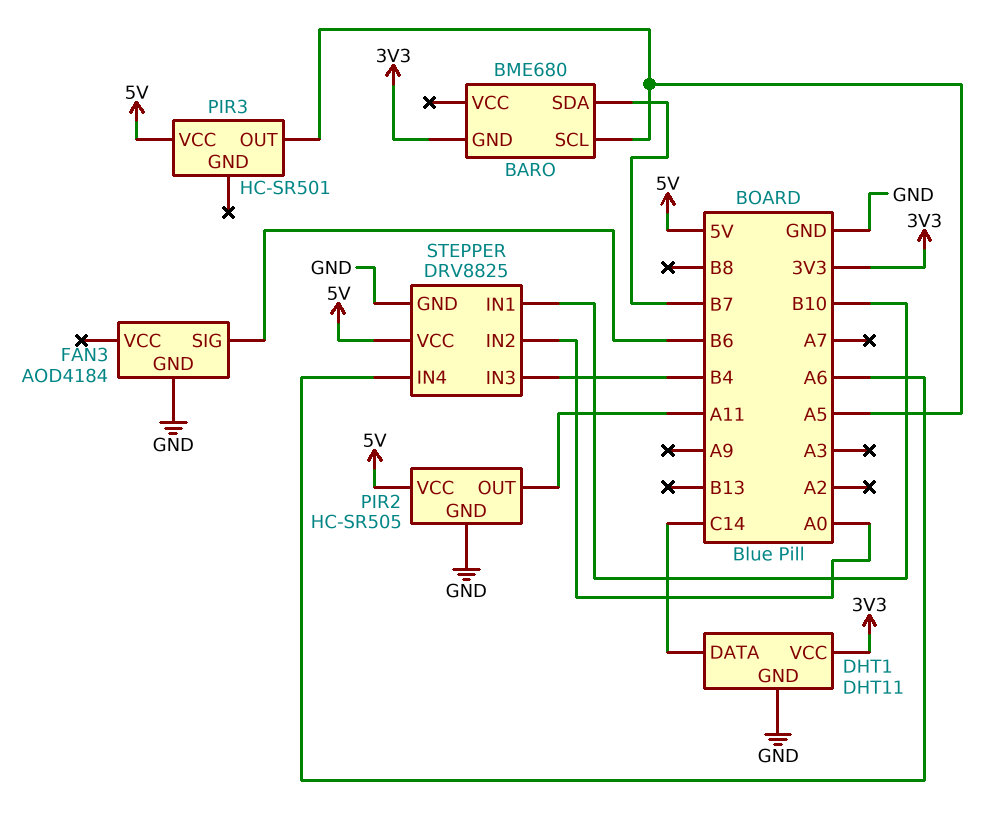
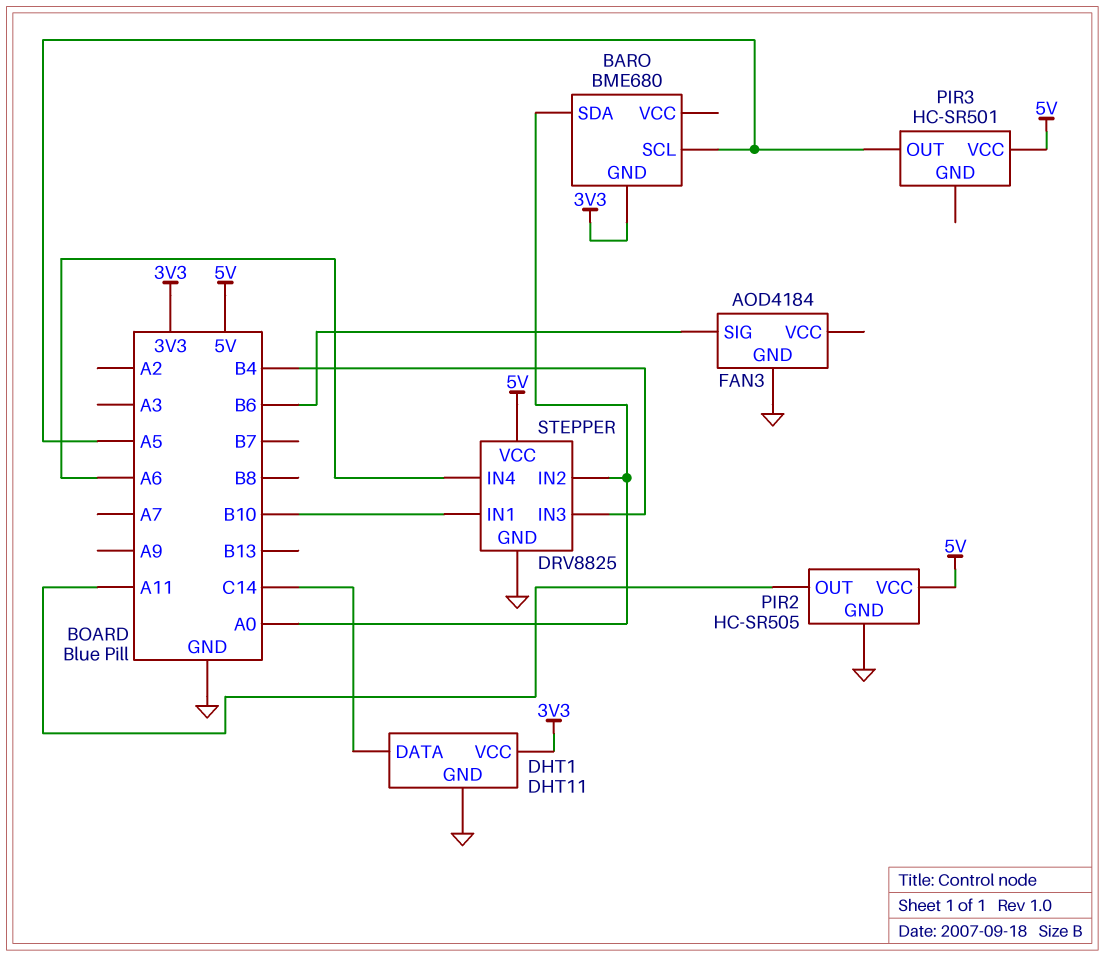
BARO pin SDA: B7 -> A0

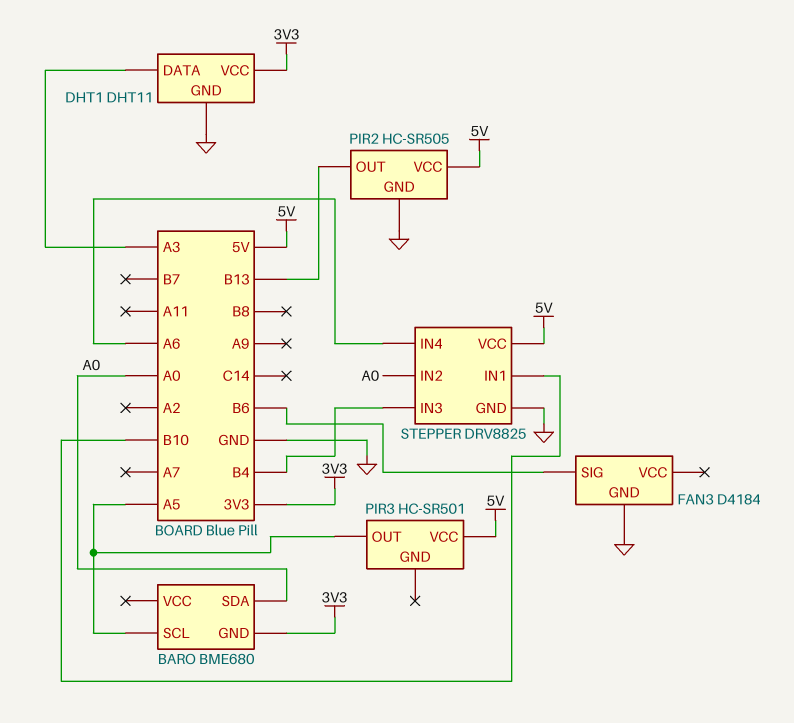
DHT1 pin DATA: C14 -> A3
FAN3: AOD4184 -> D4184
PIR2 pin OUT: A11 -> B13

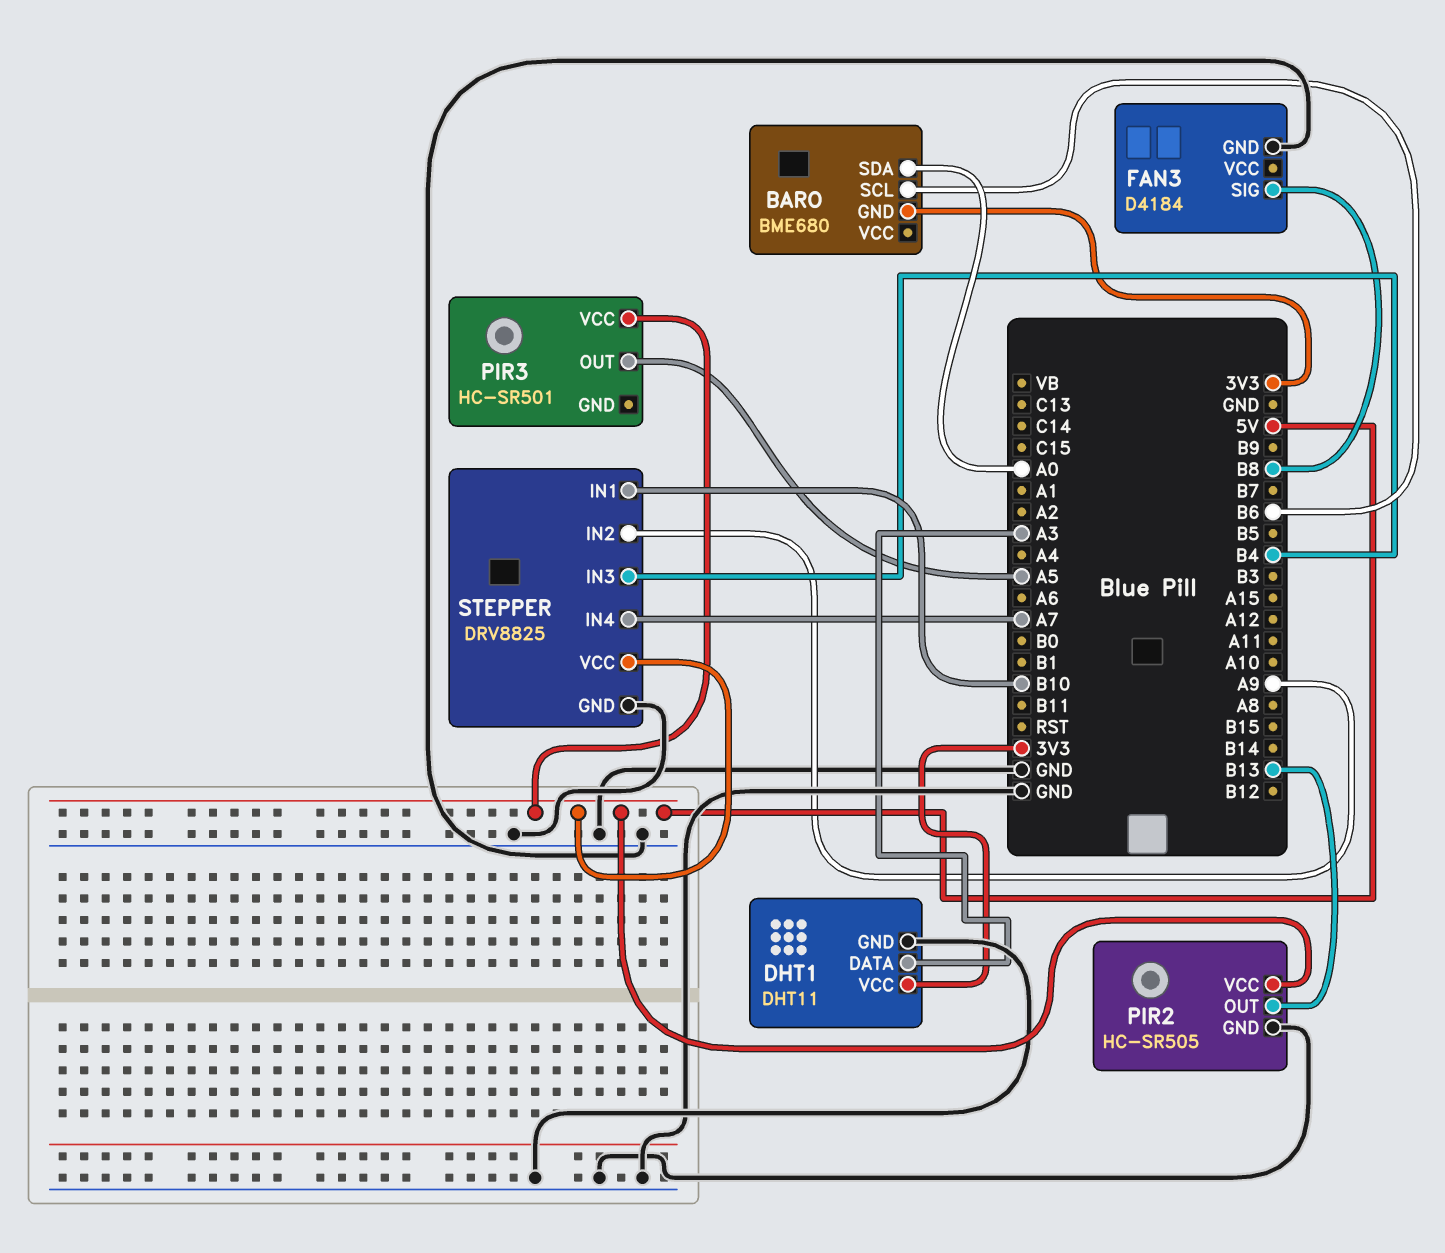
BARO pin SCL: A5 -> B6
FAN3 pin SIG: B6 -> B8
STEPPER pin IN2: A0 -> A9
STEPPER pin IN4: A6 -> A7

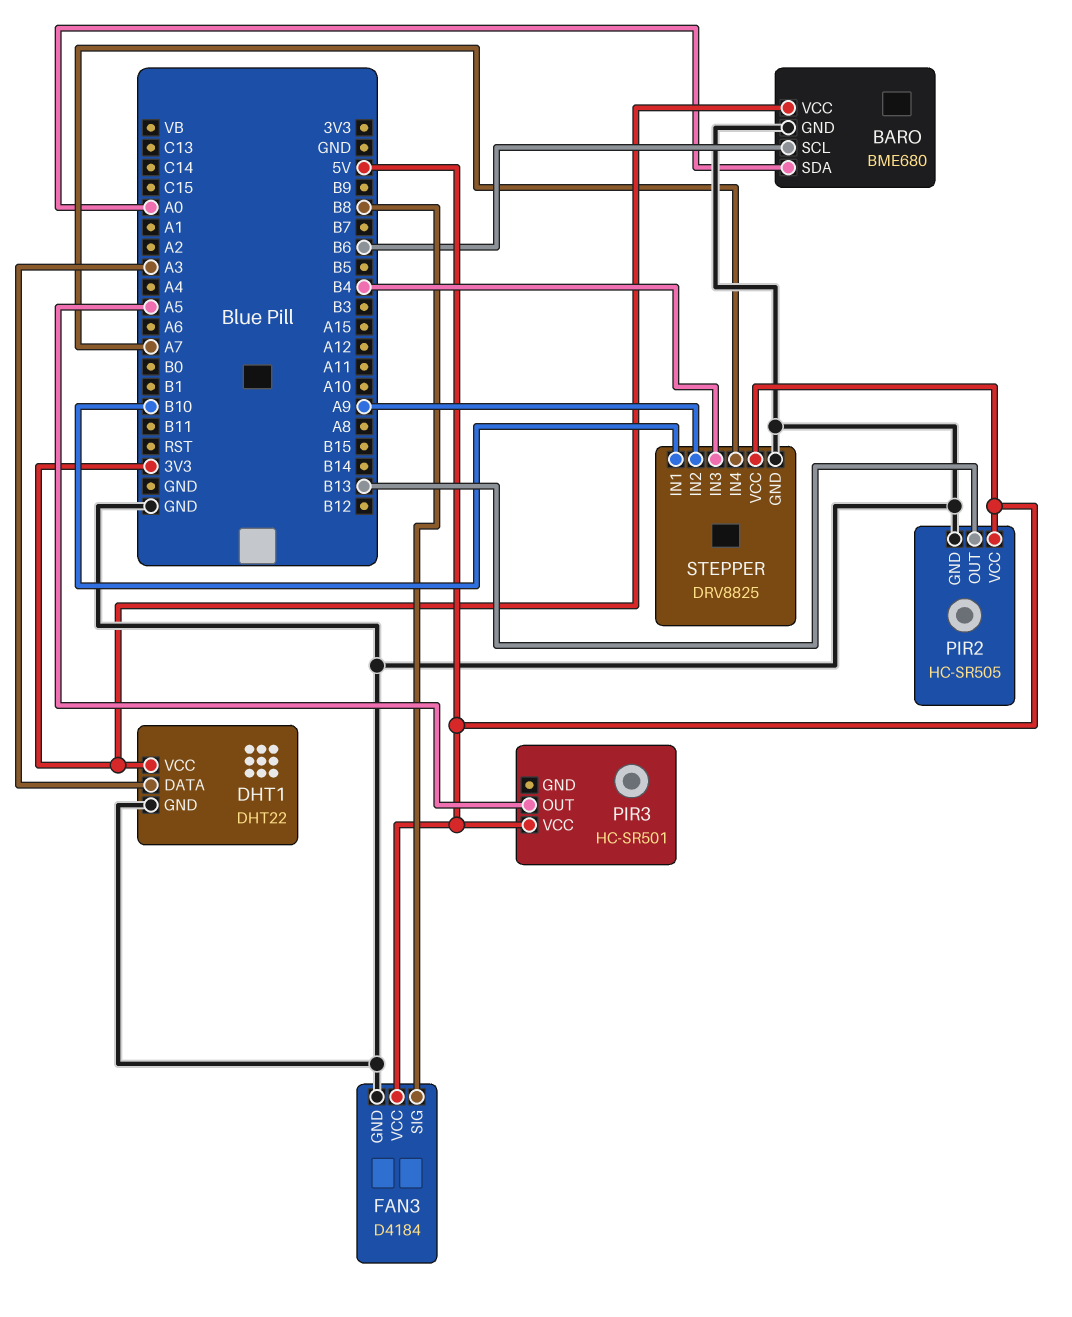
BARO pin GND: 3V3 -> GND
BARO pin VCC: none -> 3V3
DHT1: DHT11 -> DHT22
FAN3 pin VCC: none -> 5V

